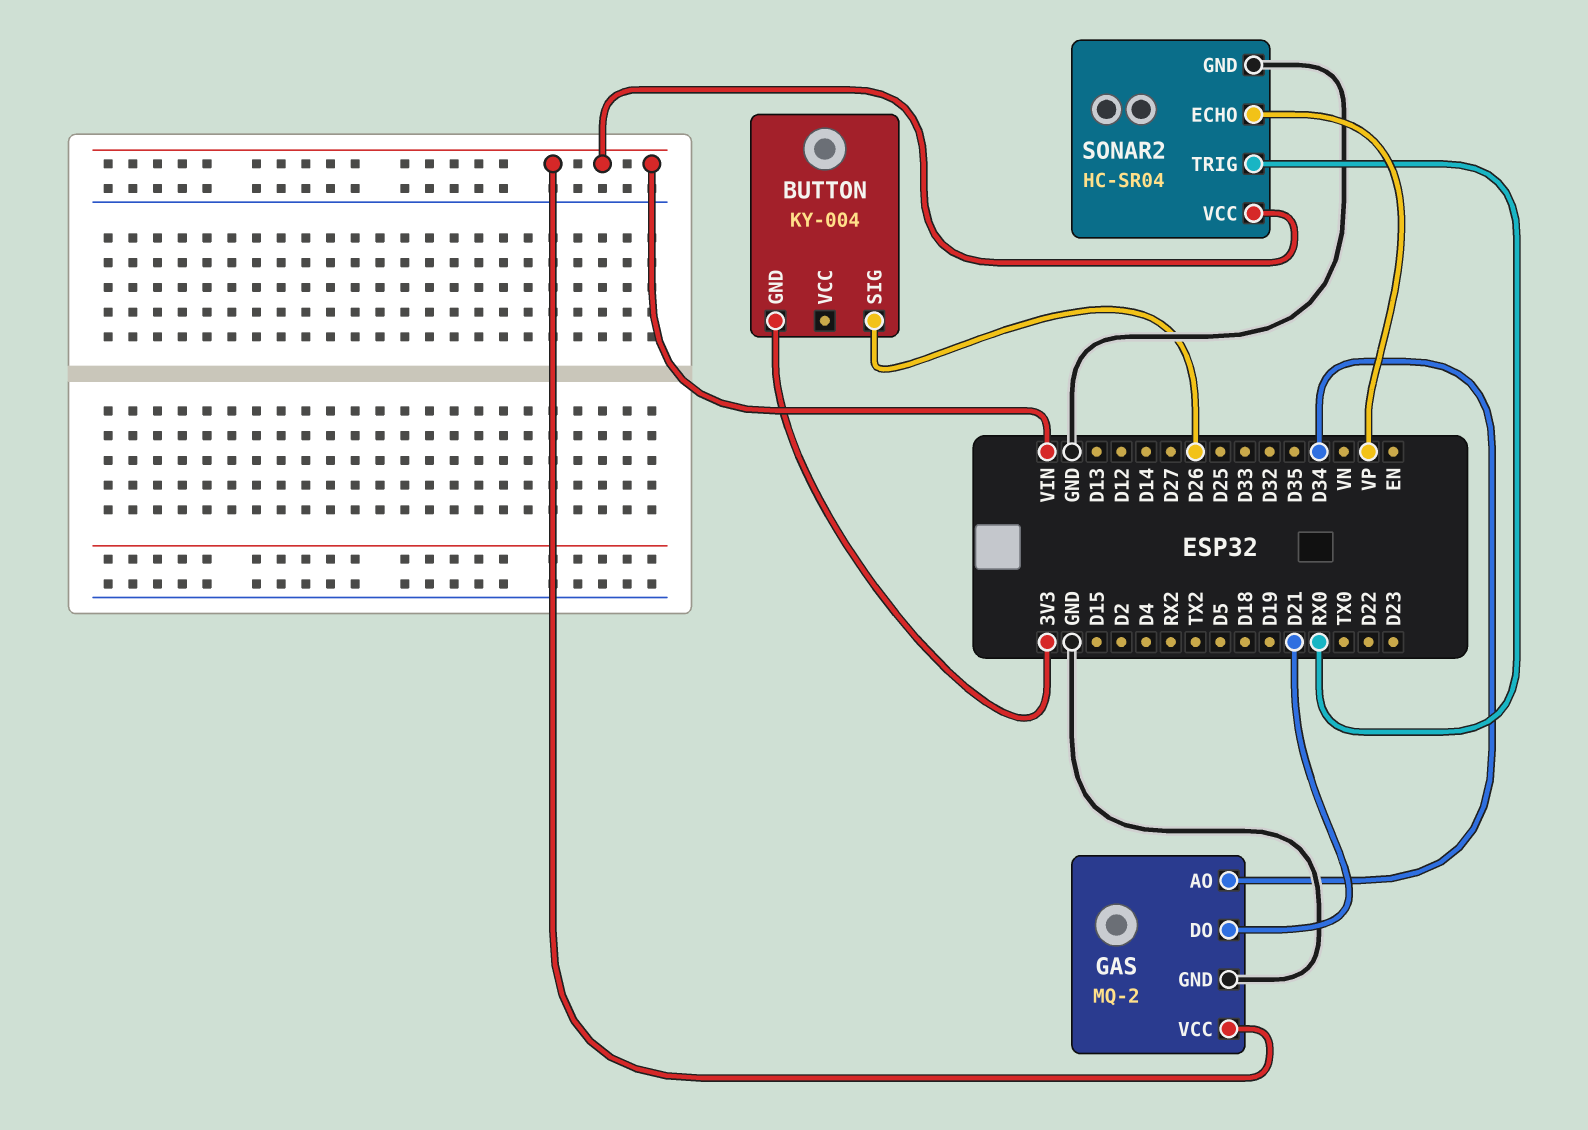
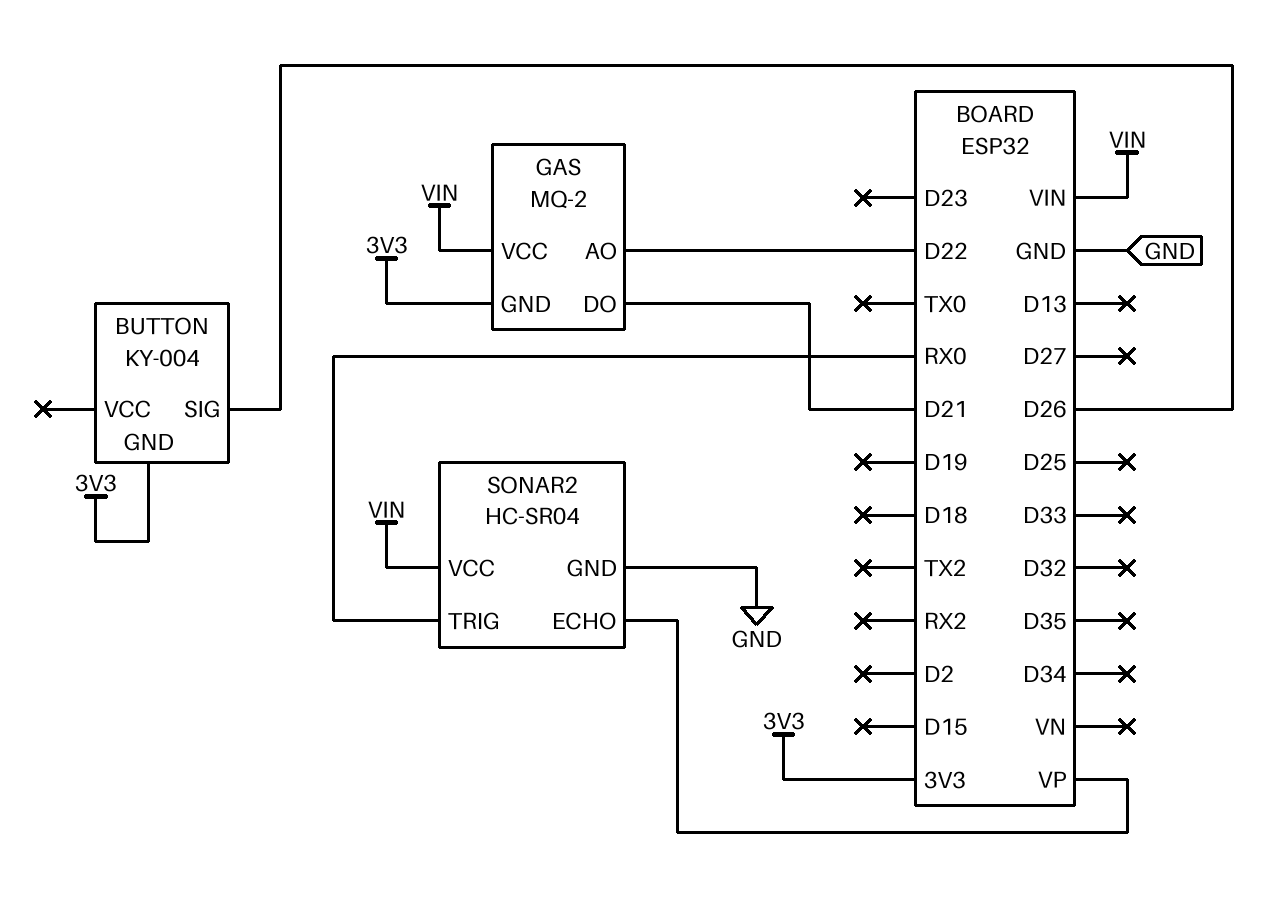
GAS pin AO: D34 -> D22
GAS pin GND: GND -> 3V3

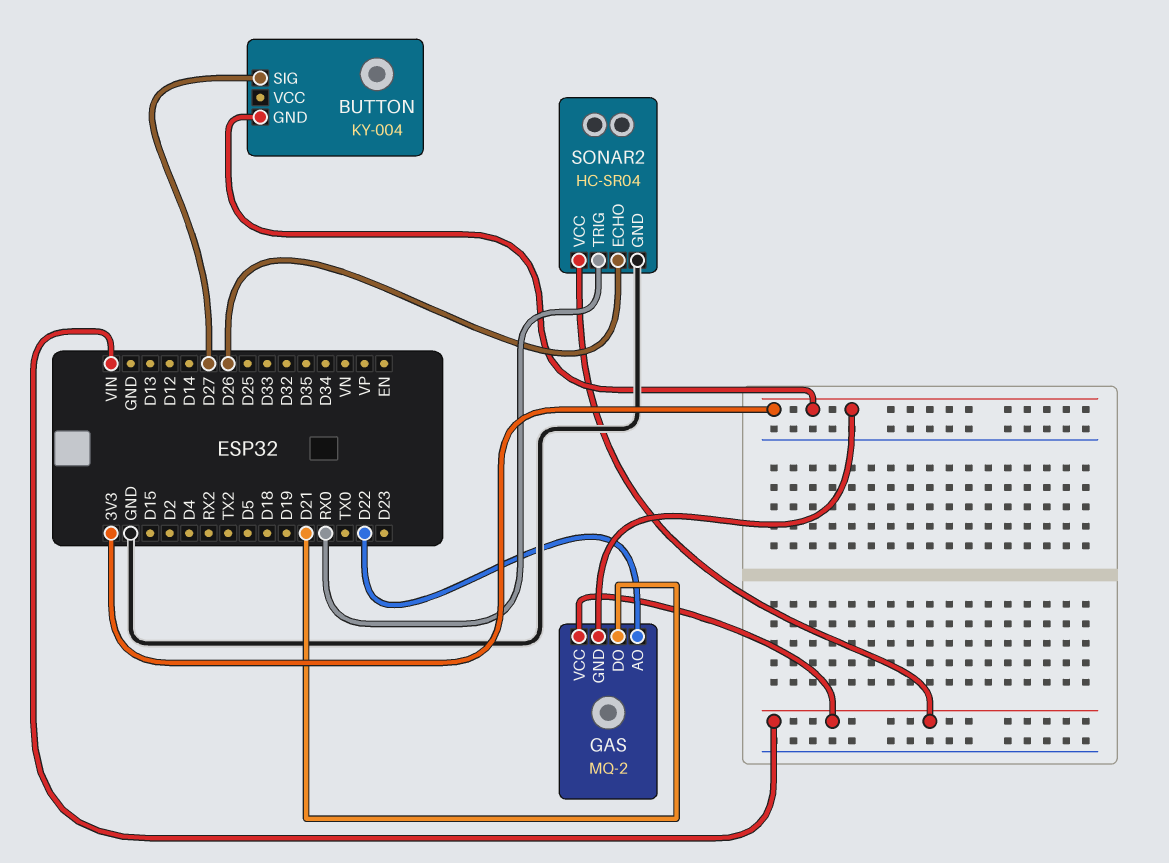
BUTTON pin SIG: D26 -> D27
SONAR2 pin ECHO: VP -> D26

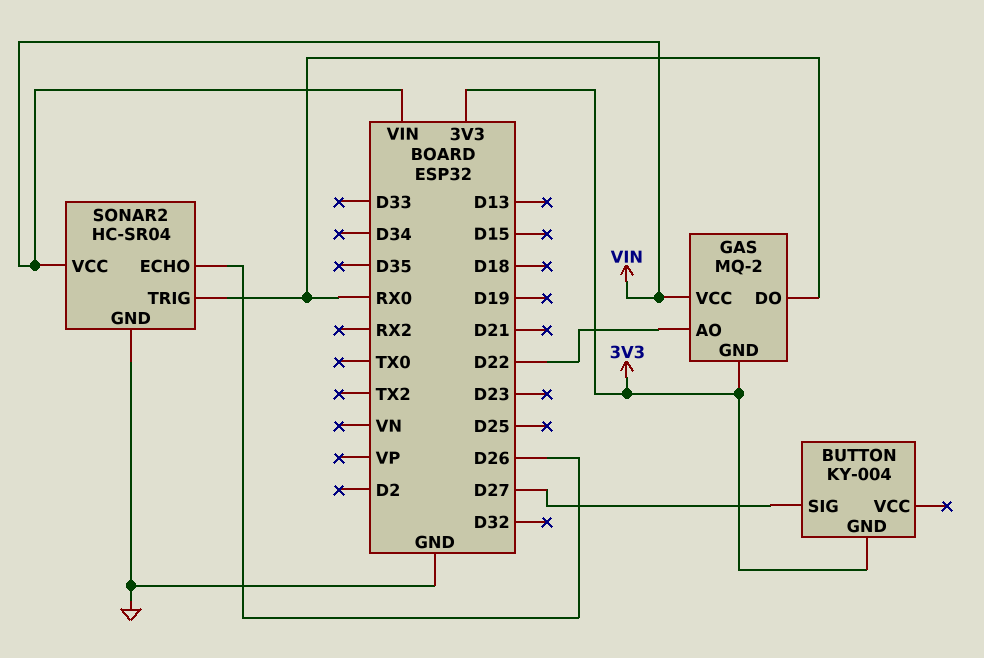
GAS pin DO: D21 -> RX0

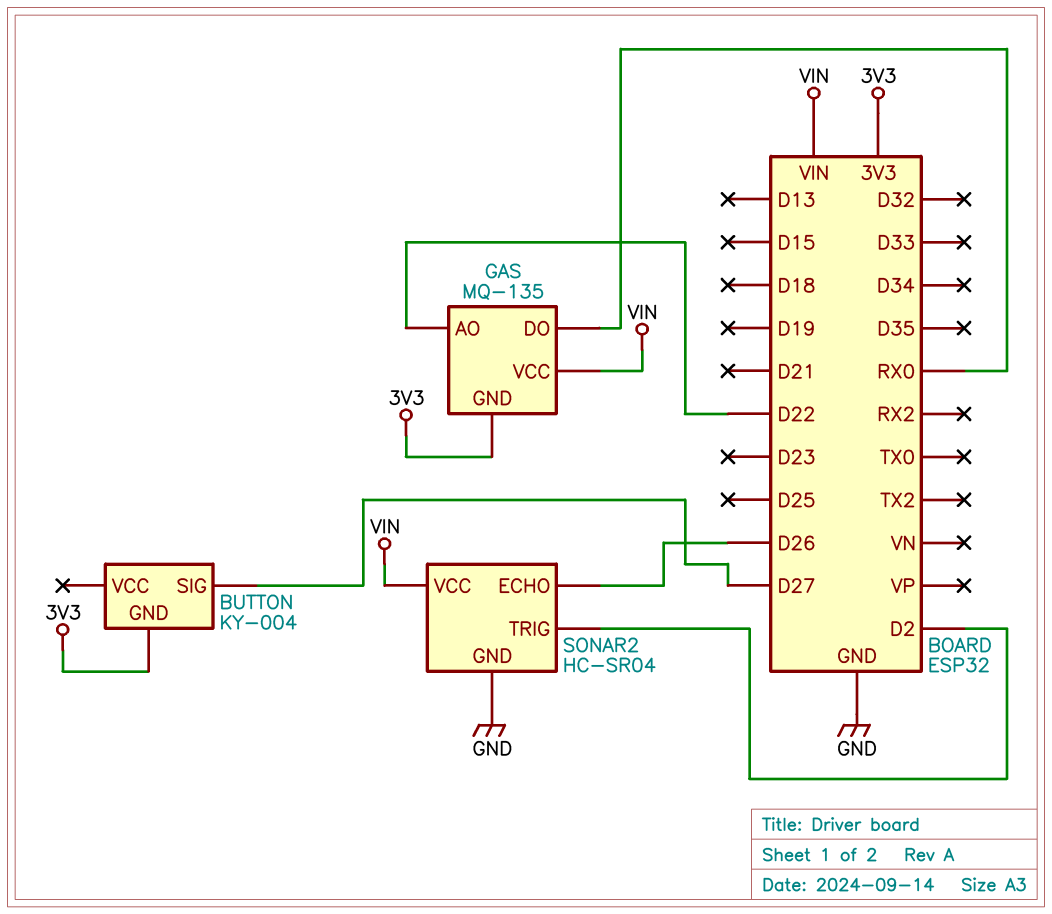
GAS: MQ-2 -> MQ-135
SONAR2 pin TRIG: RX0 -> D2

